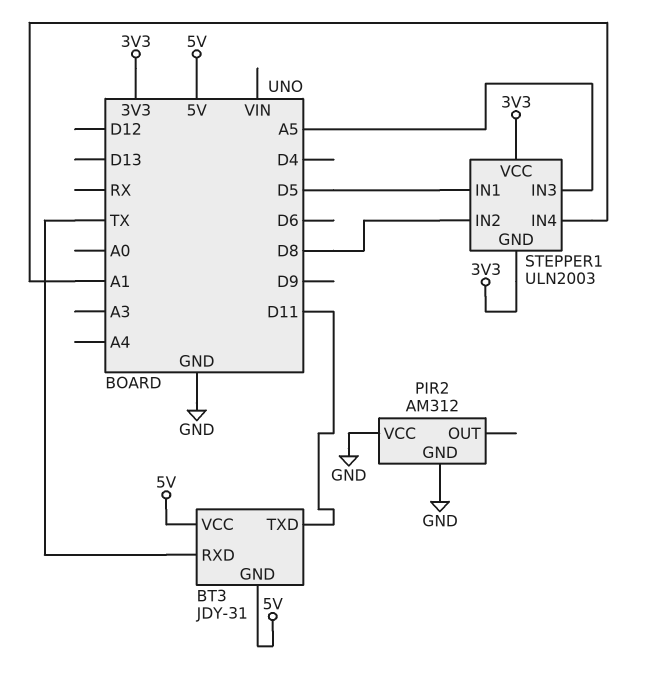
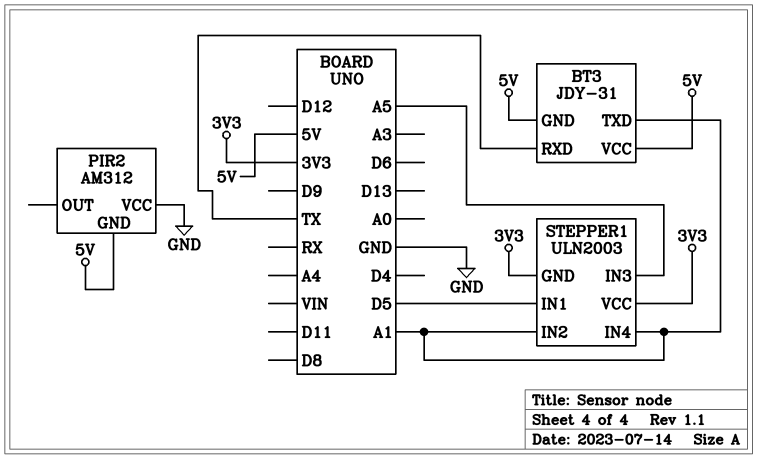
BT3 pin TXD: D11 -> A1
PIR2 pin GND: GND -> 5V
STEPPER1 pin IN2: D8 -> A1

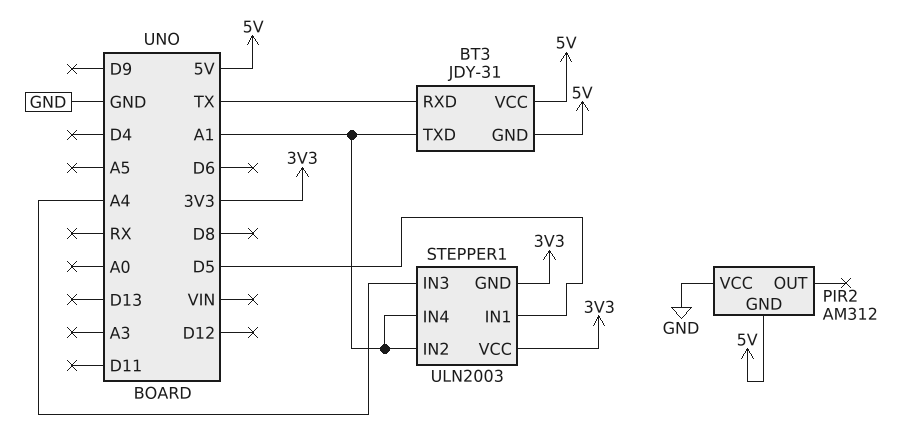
STEPPER1 pin IN3: A5 -> A4

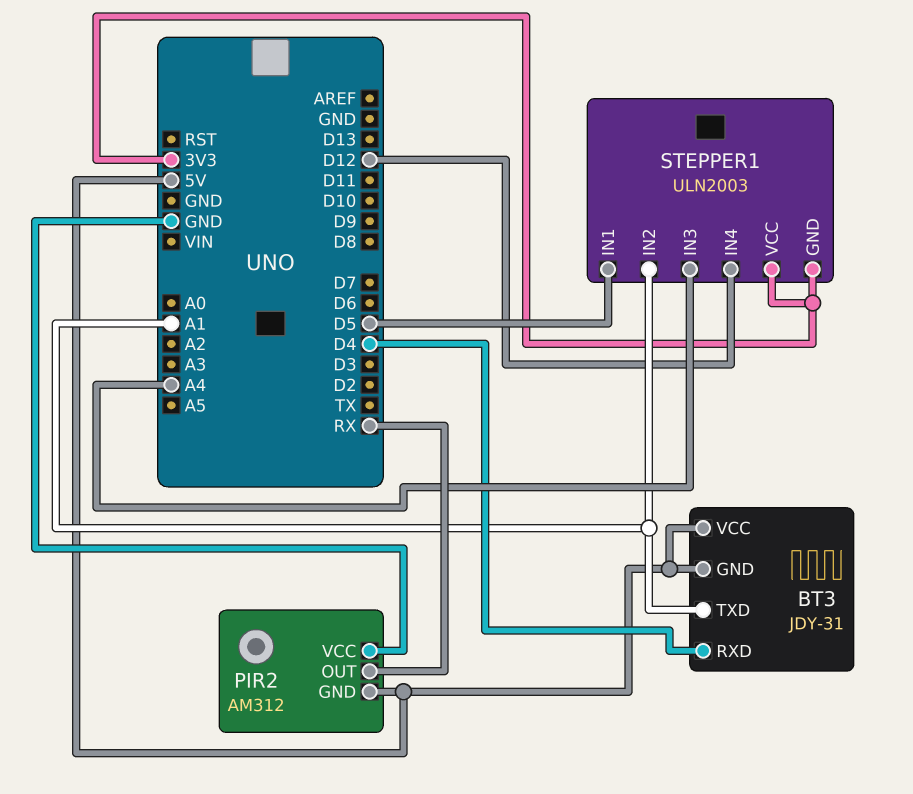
BT3 pin RXD: TX -> D4
PIR2 pin OUT: none -> RX
STEPPER1 pin IN4: A1 -> D12

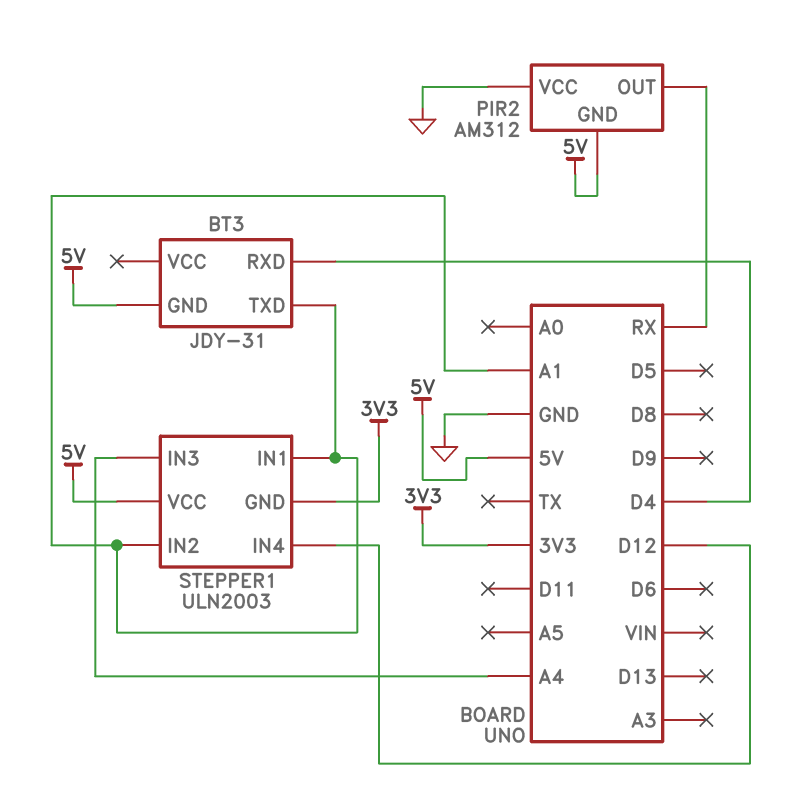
BT3 pin VCC: 5V -> none
STEPPER1 pin IN1: D5 -> A1
STEPPER1 pin VCC: 3V3 -> 5V

